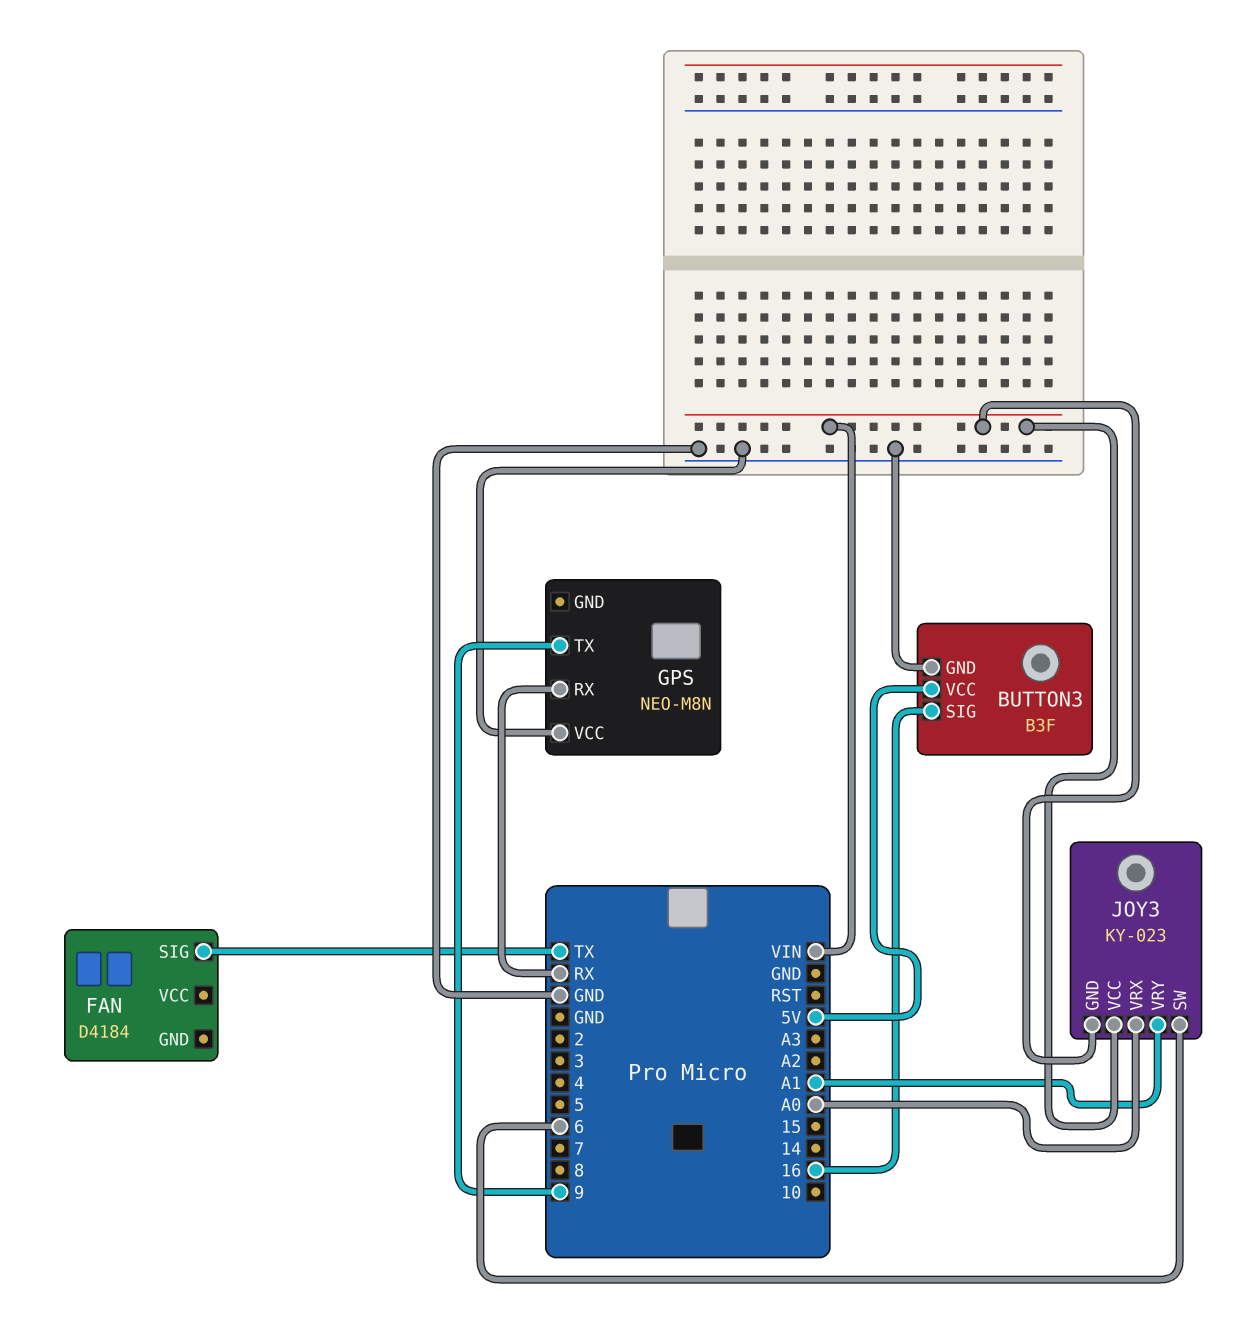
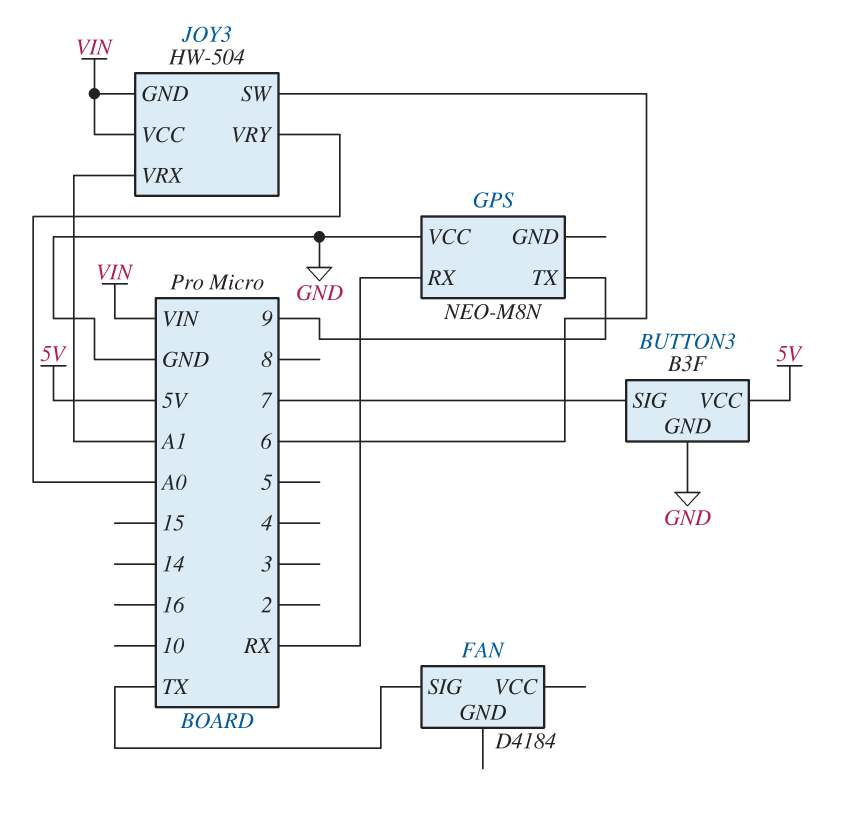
BUTTON3 pin SIG: 16 -> 7
JOY3: KY-023 -> HW-504
JOY3 pin VRX: A0 -> A1
JOY3 pin VRY: A1 -> A0

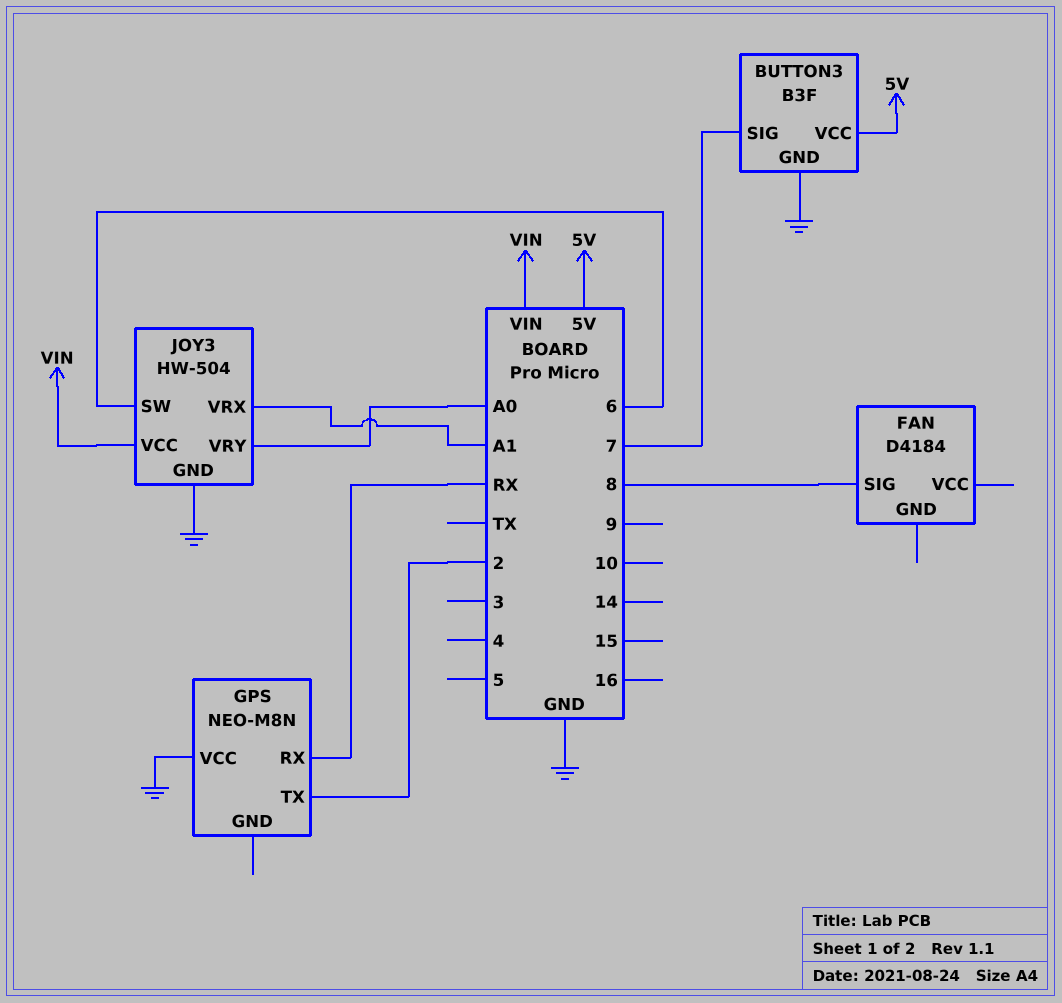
FAN pin SIG: TX -> 8
GPS pin TX: 9 -> 2
JOY3 pin GND: VIN -> GND

